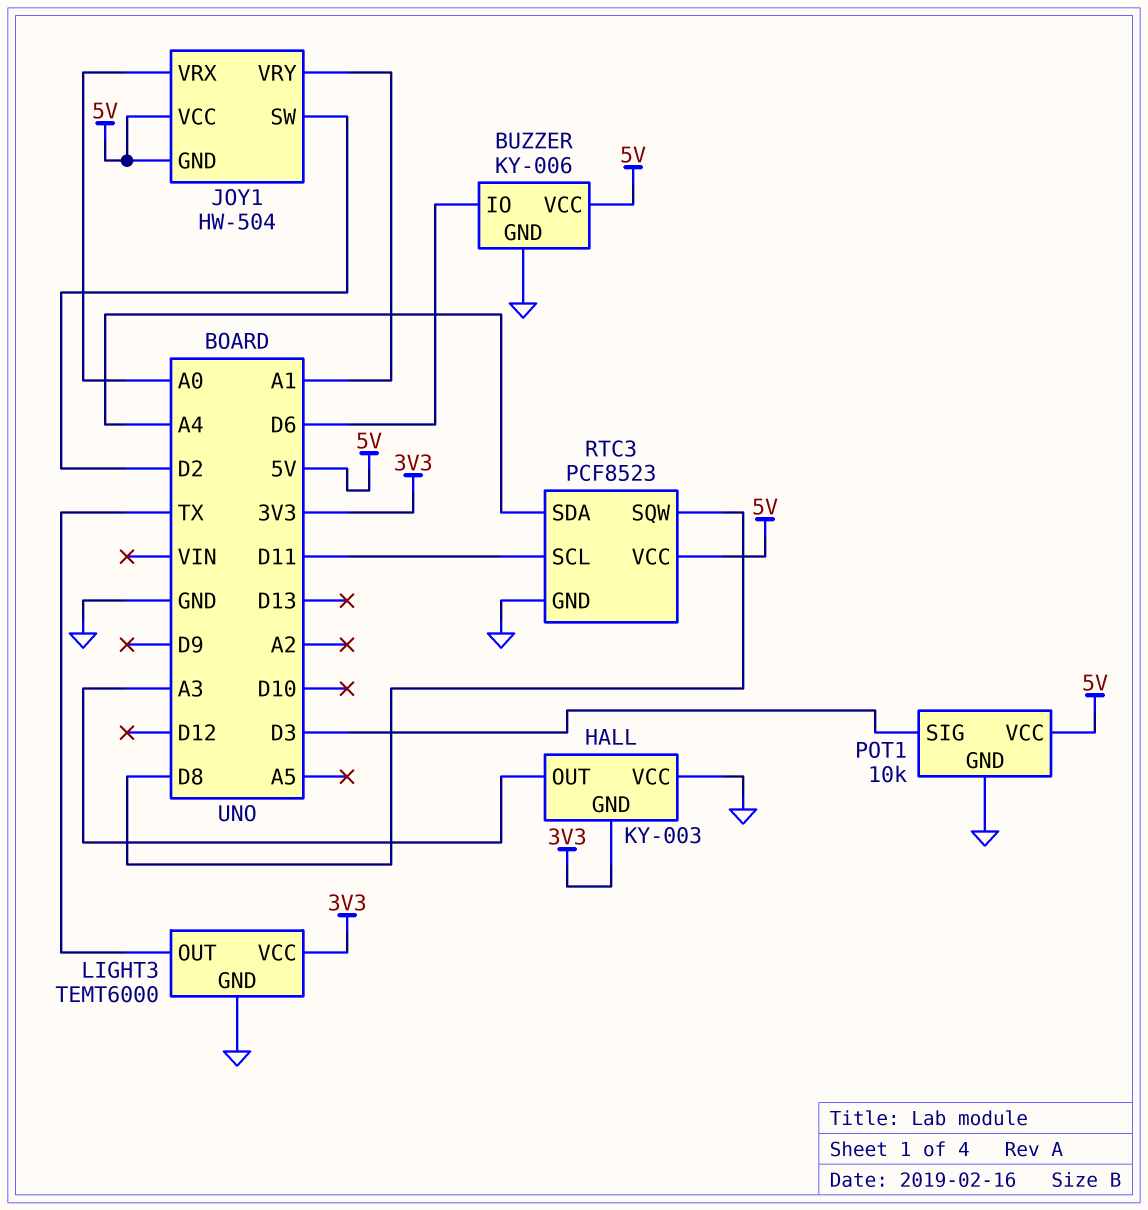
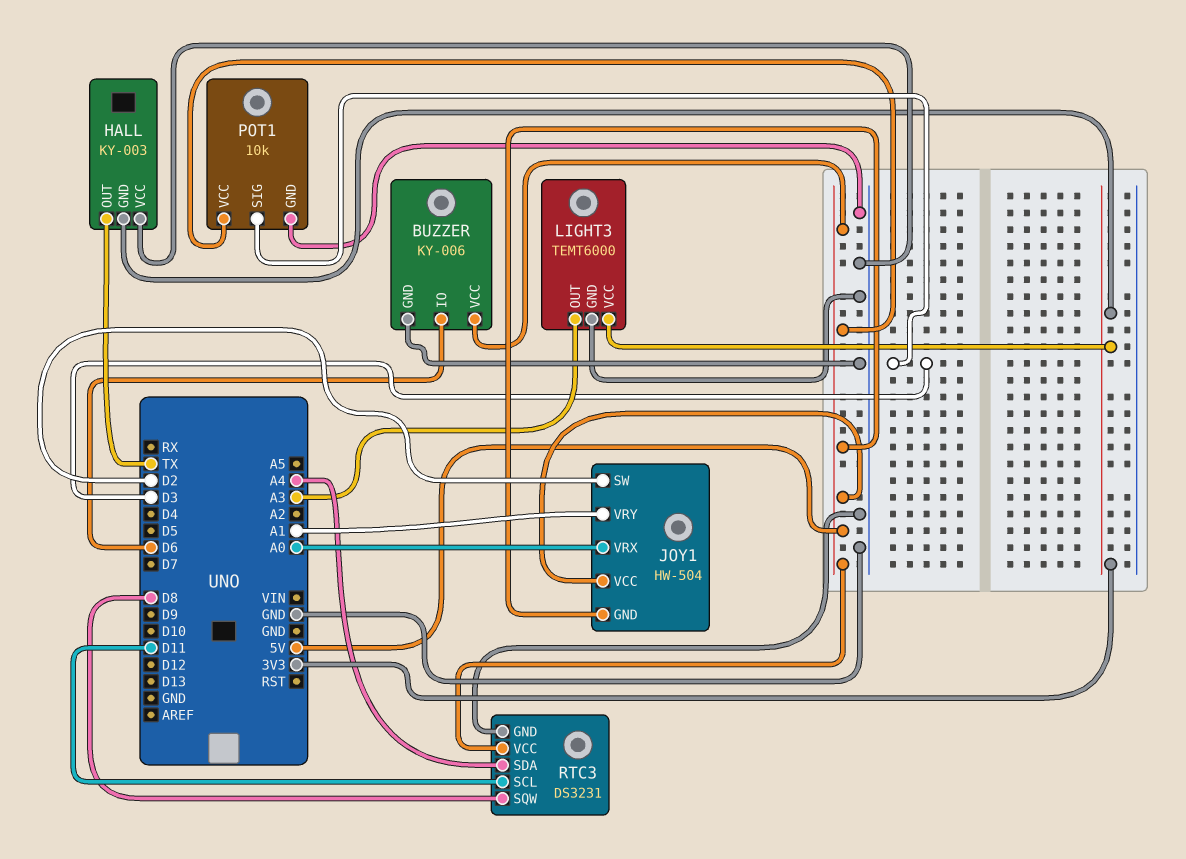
HALL pin OUT: A3 -> TX
LIGHT3 pin OUT: TX -> A3
RTC3: PCF8523 -> DS3231

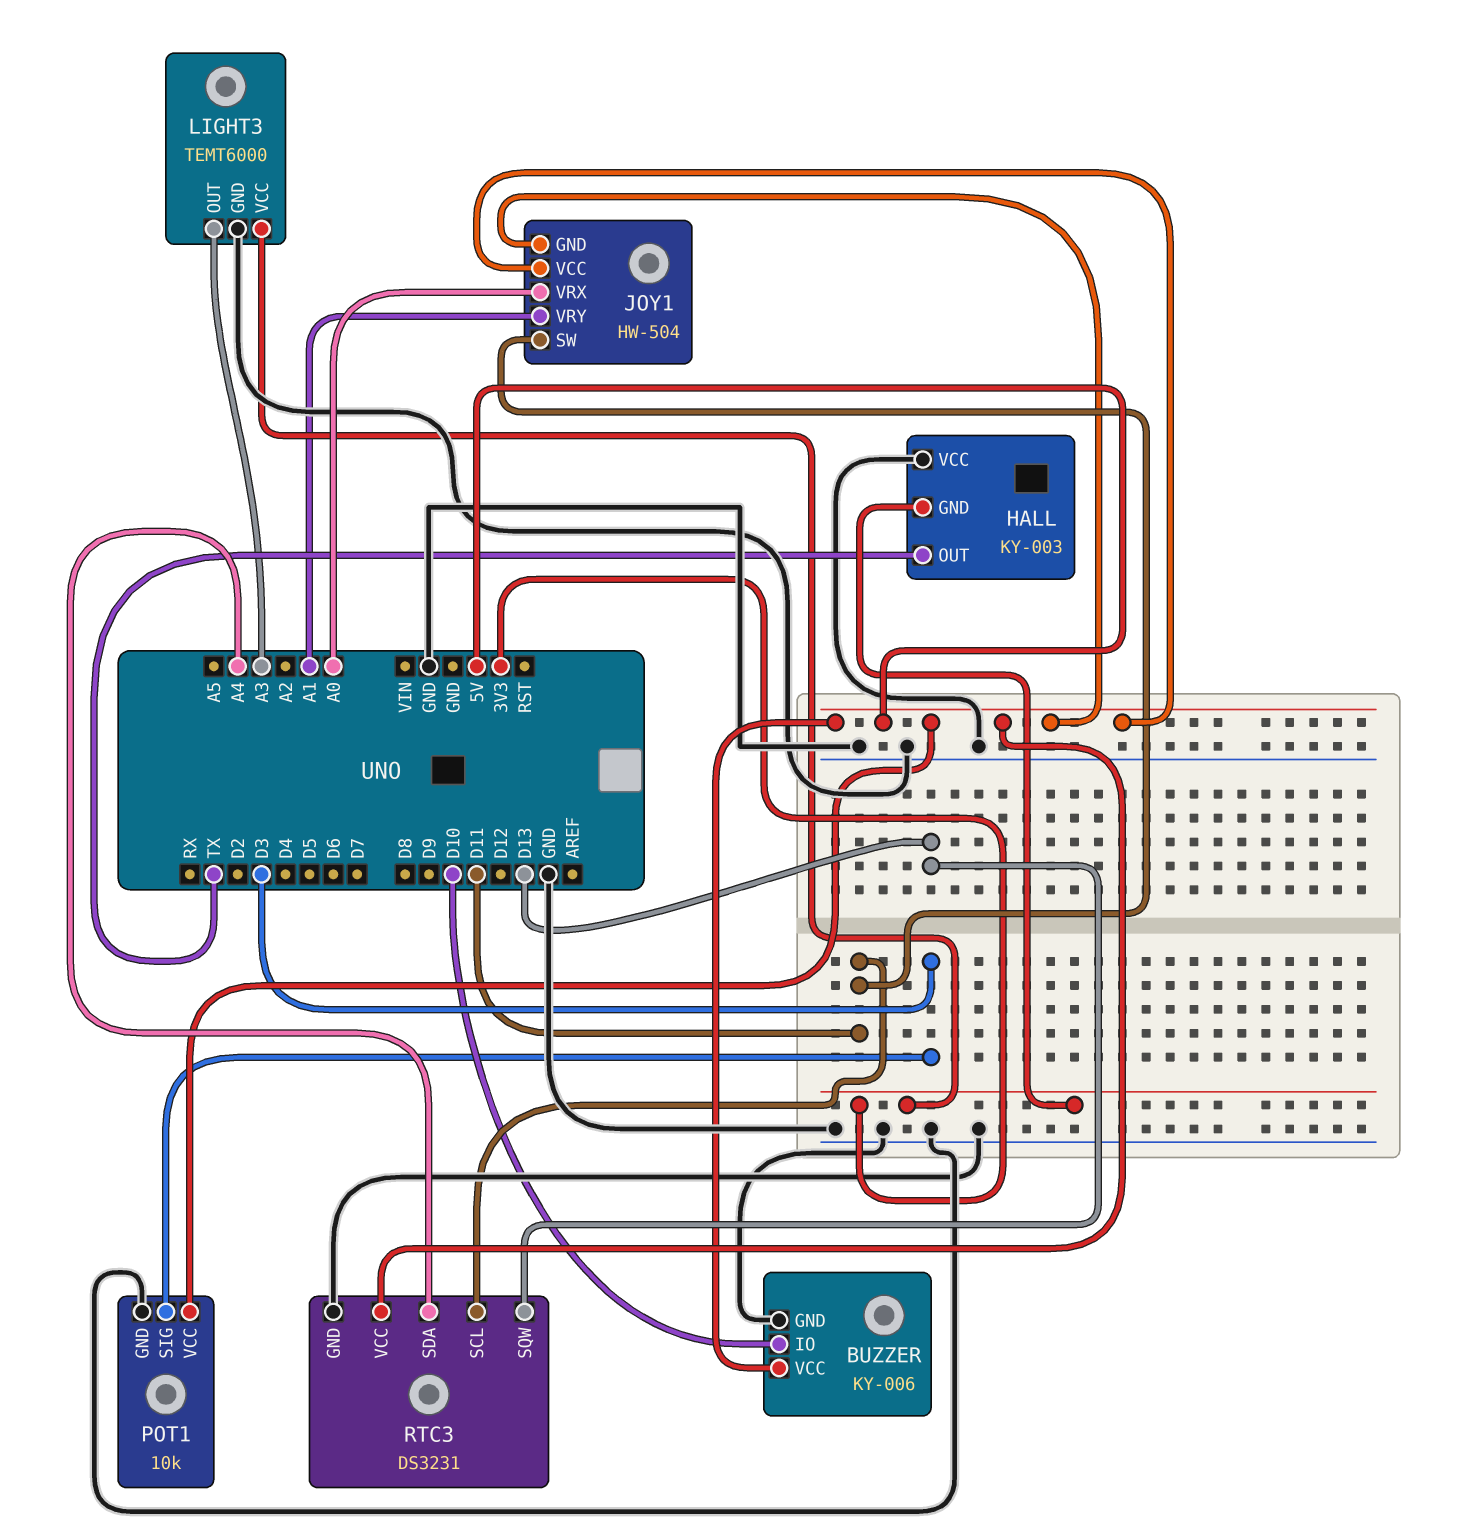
BUZZER pin IO: D6 -> D10
JOY1 pin SW: D2 -> D11
RTC3 pin SQW: D8 -> D13

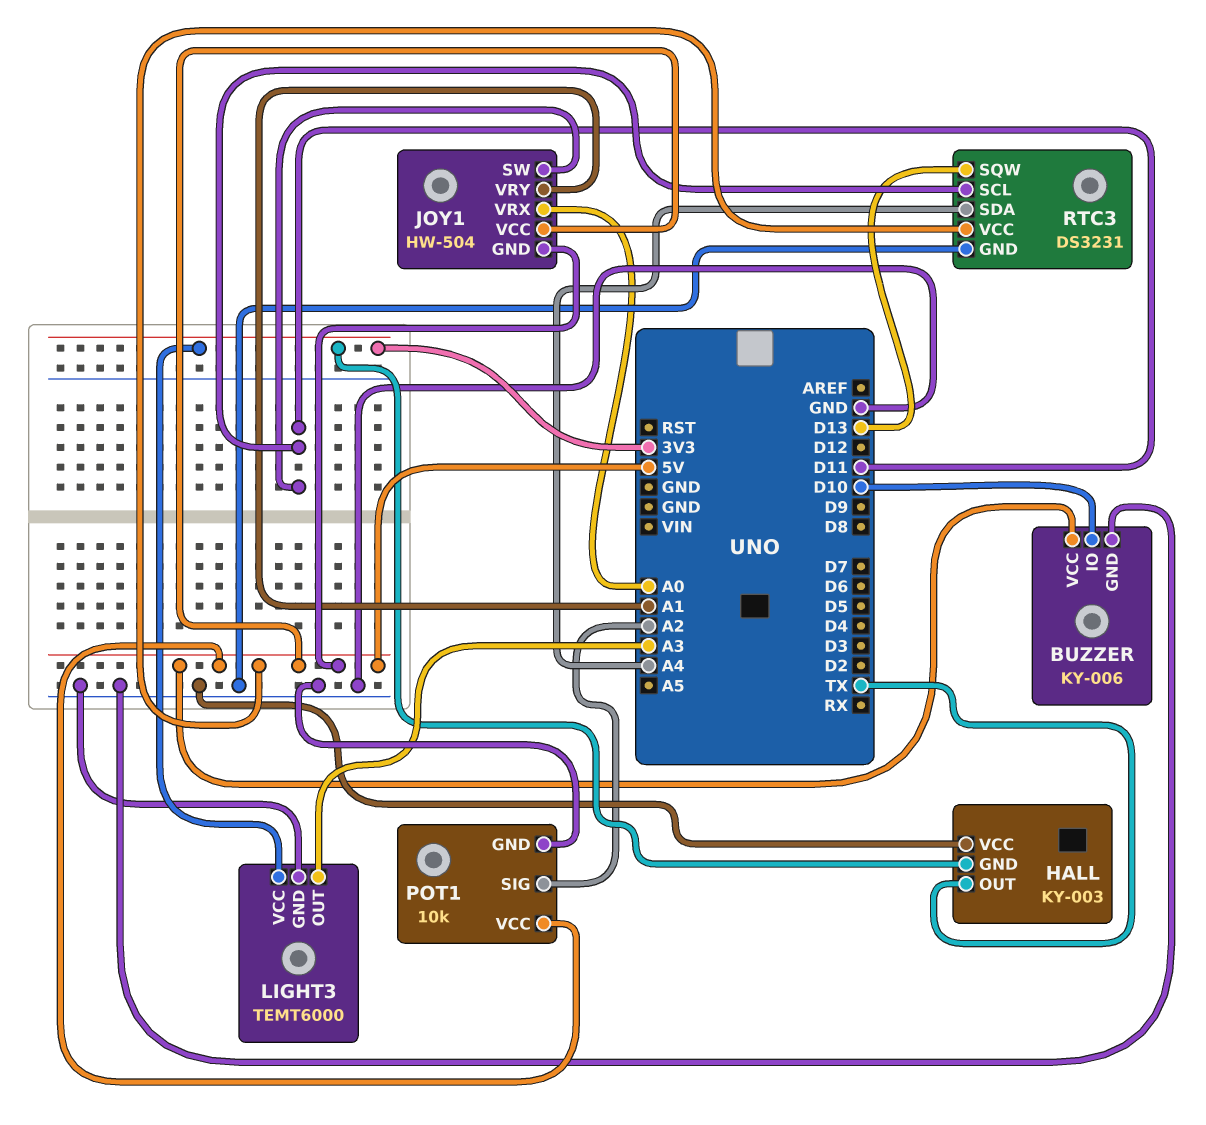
POT1 pin SIG: D3 -> A2

